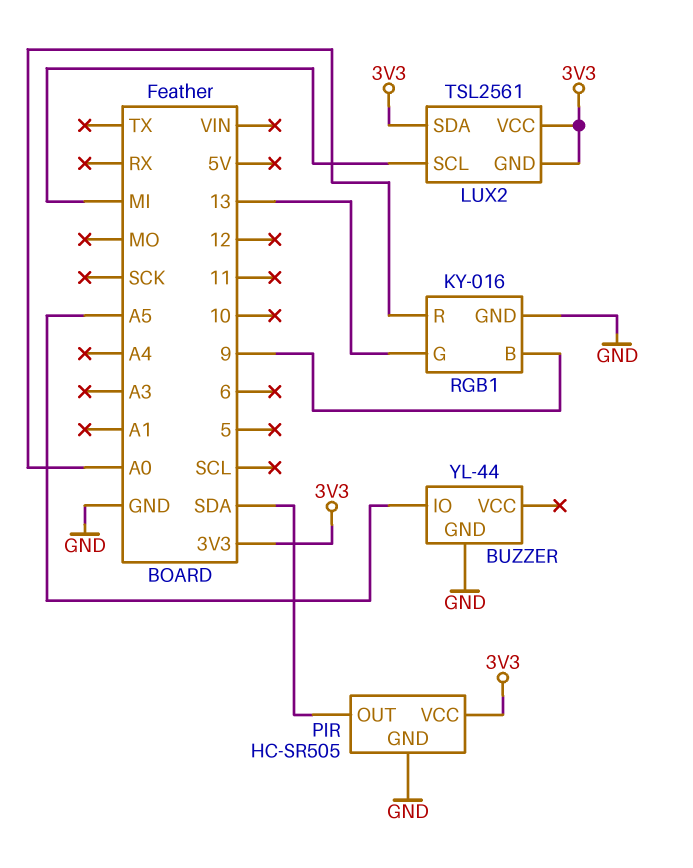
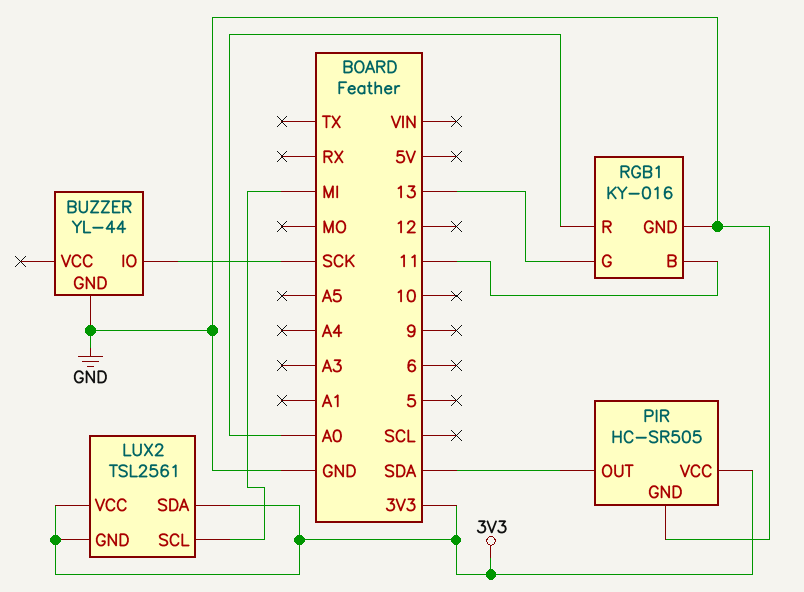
BUZZER pin IO: A5 -> SCK
RGB1 pin B: 9 -> 11

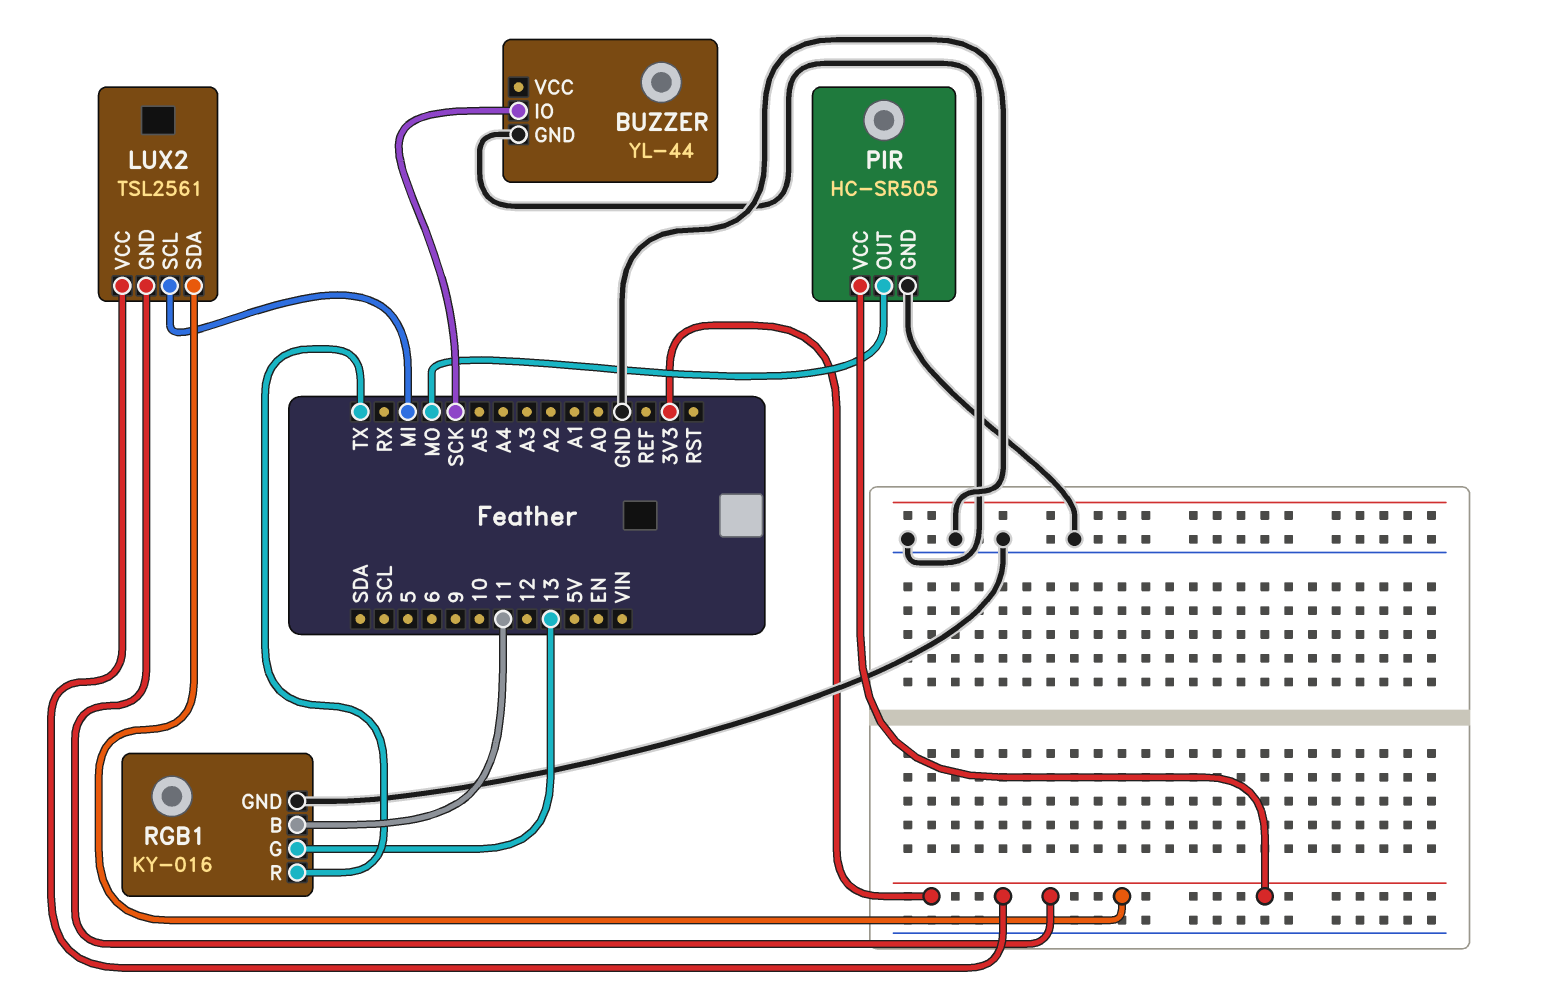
PIR pin OUT: SDA -> MO
RGB1 pin R: A0 -> TX

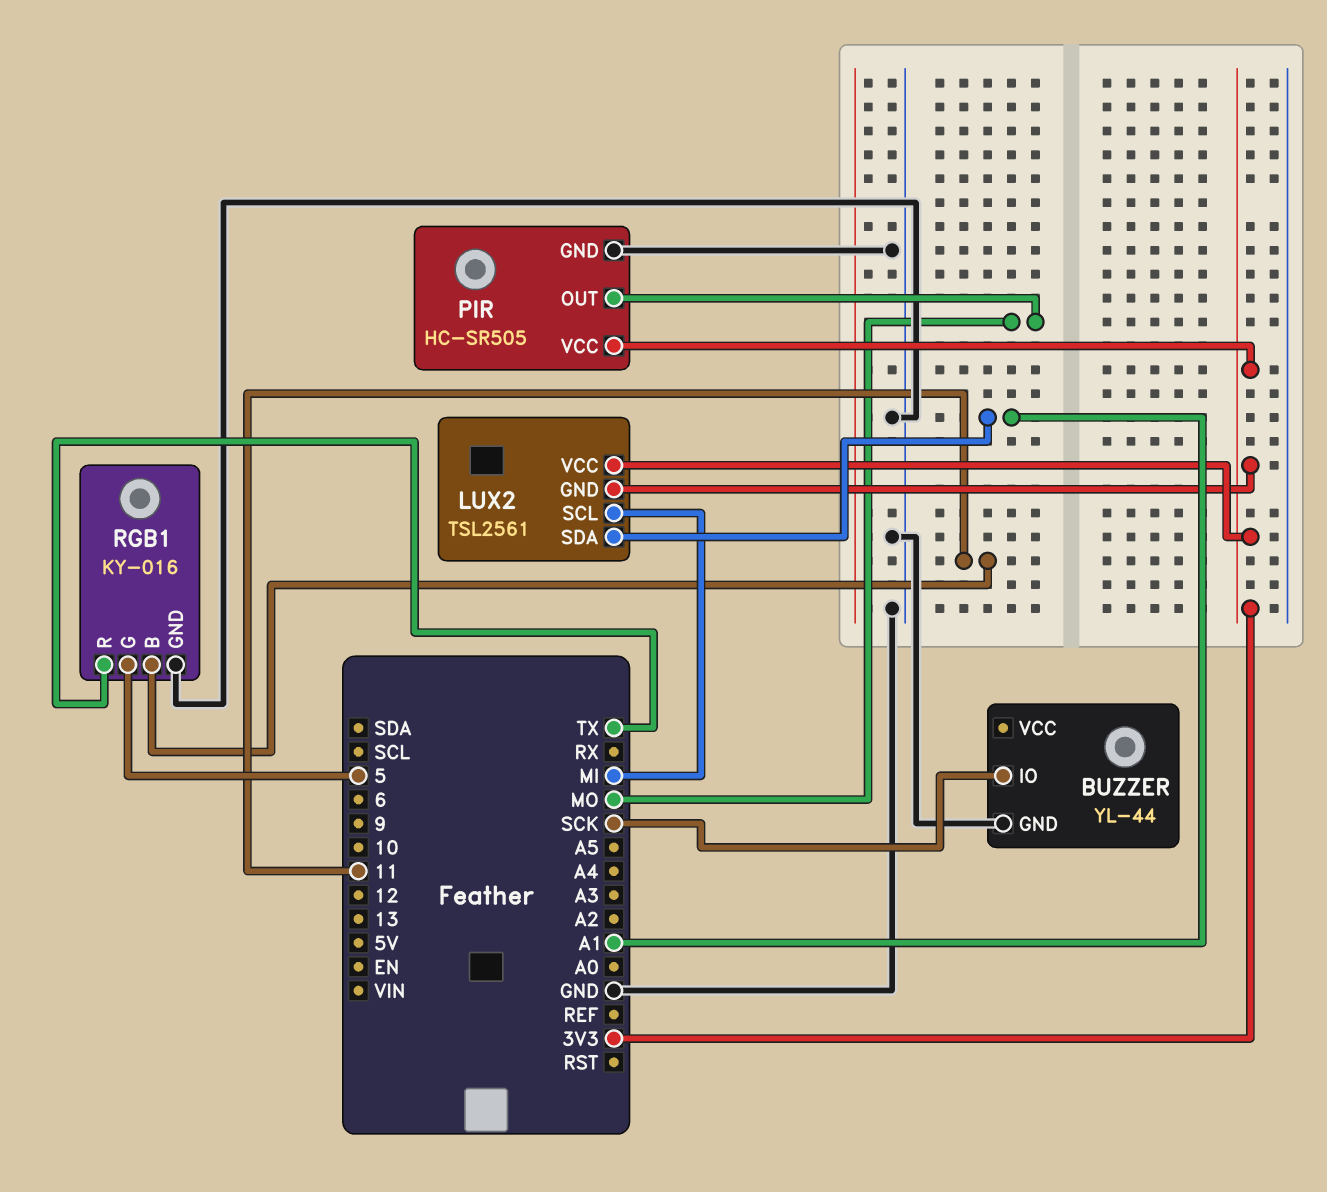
LUX2 pin SDA: 3V3 -> A1
RGB1 pin G: 13 -> 5

